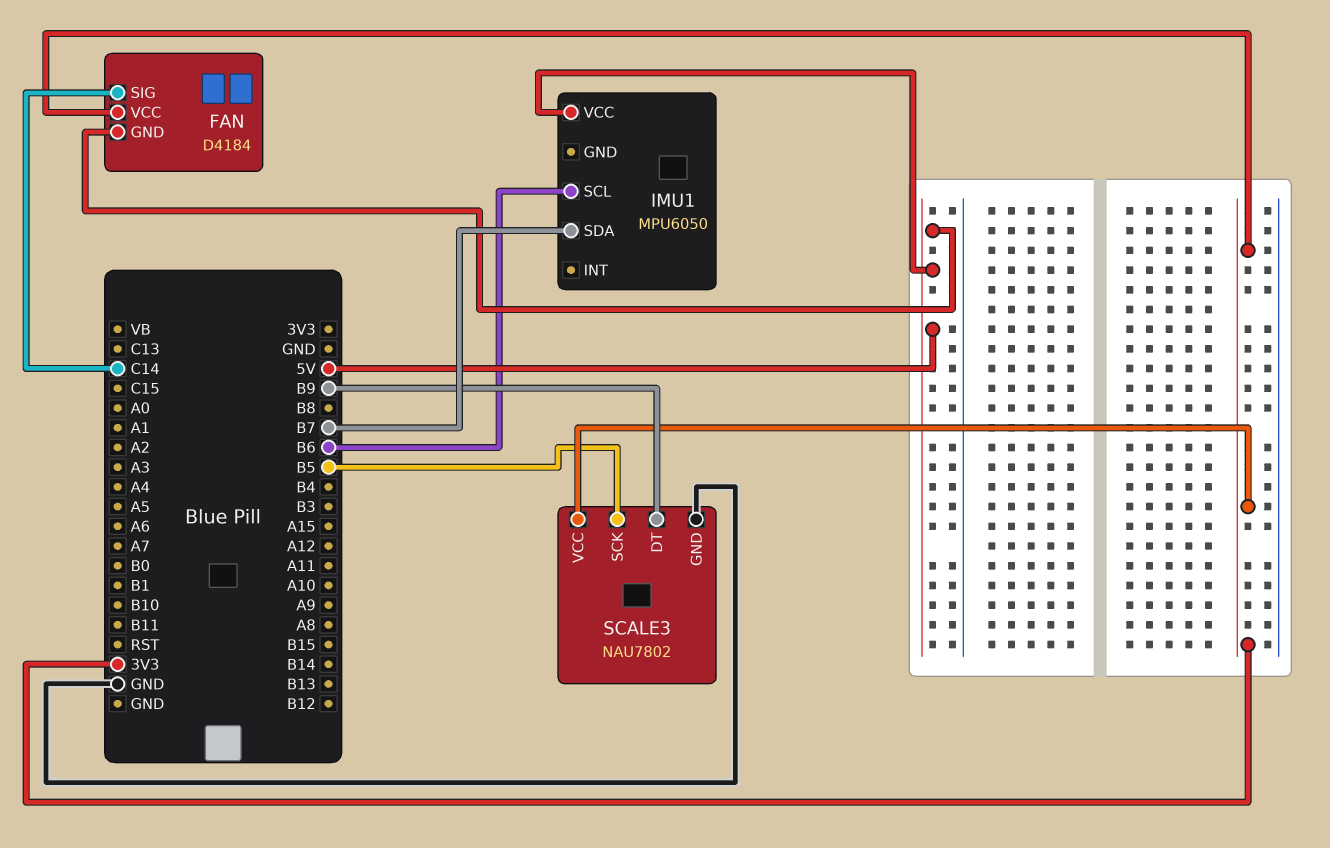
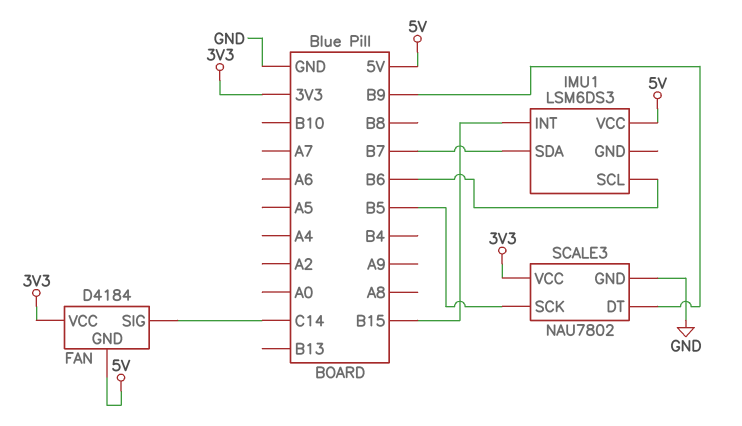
IMU1: MPU6050 -> LSM6DS3
IMU1 pin INT: none -> B15

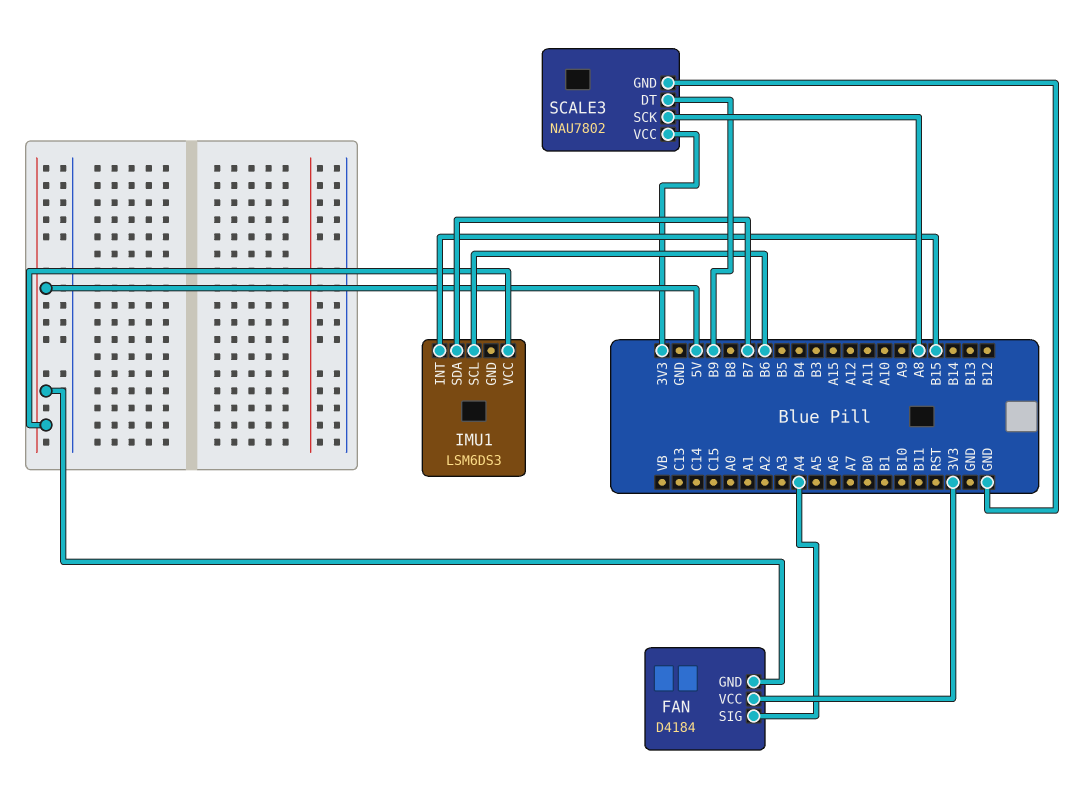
FAN pin SIG: C14 -> A4
SCALE3 pin SCK: B5 -> A8

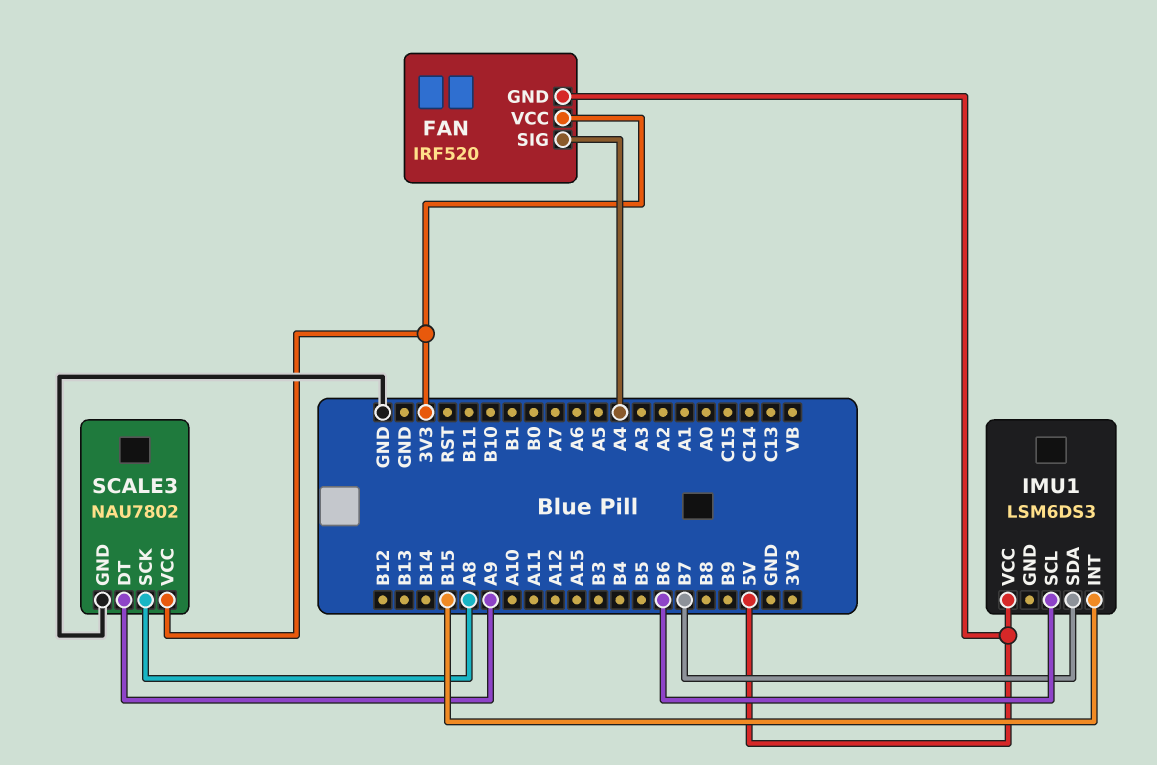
FAN: D4184 -> IRF520
SCALE3 pin DT: B9 -> A9

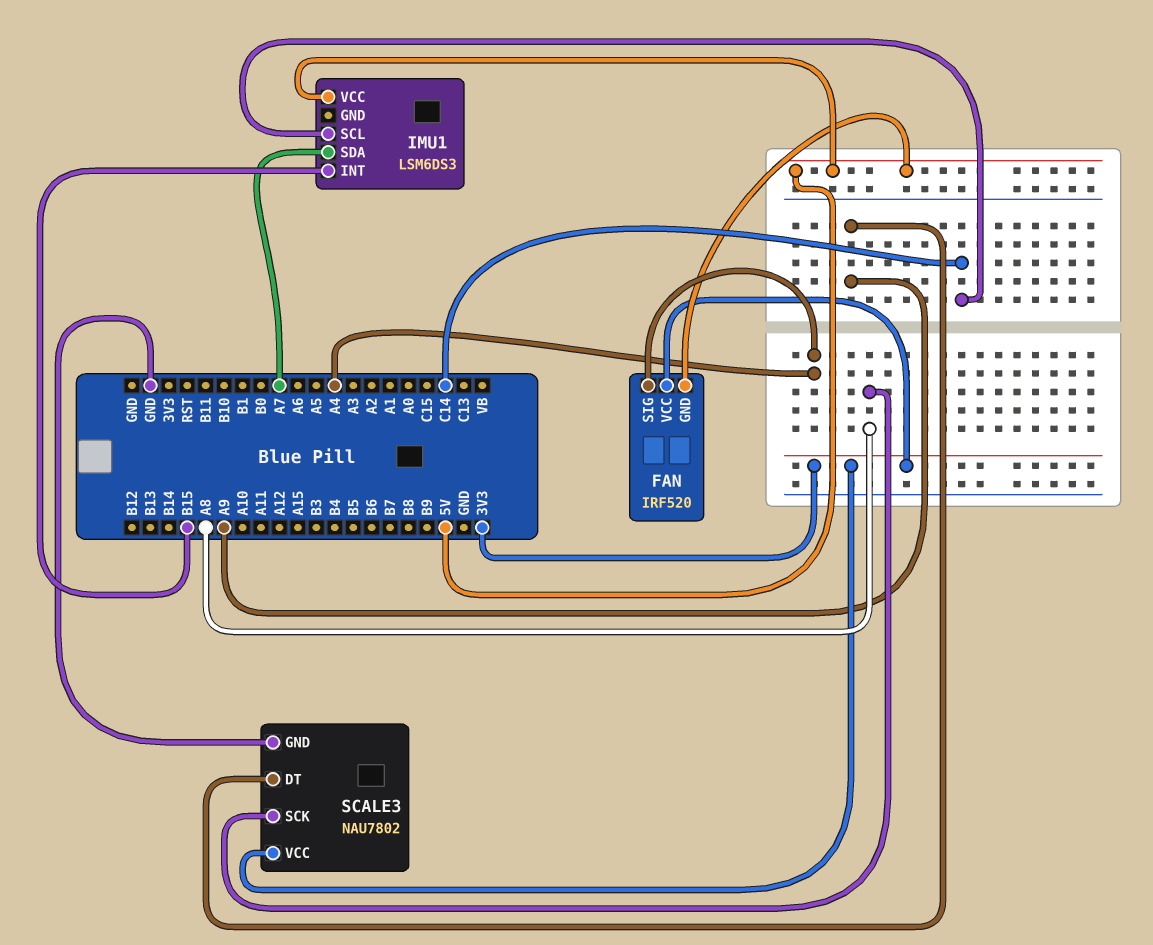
IMU1 pin SCL: B6 -> C14
IMU1 pin SDA: B7 -> A7

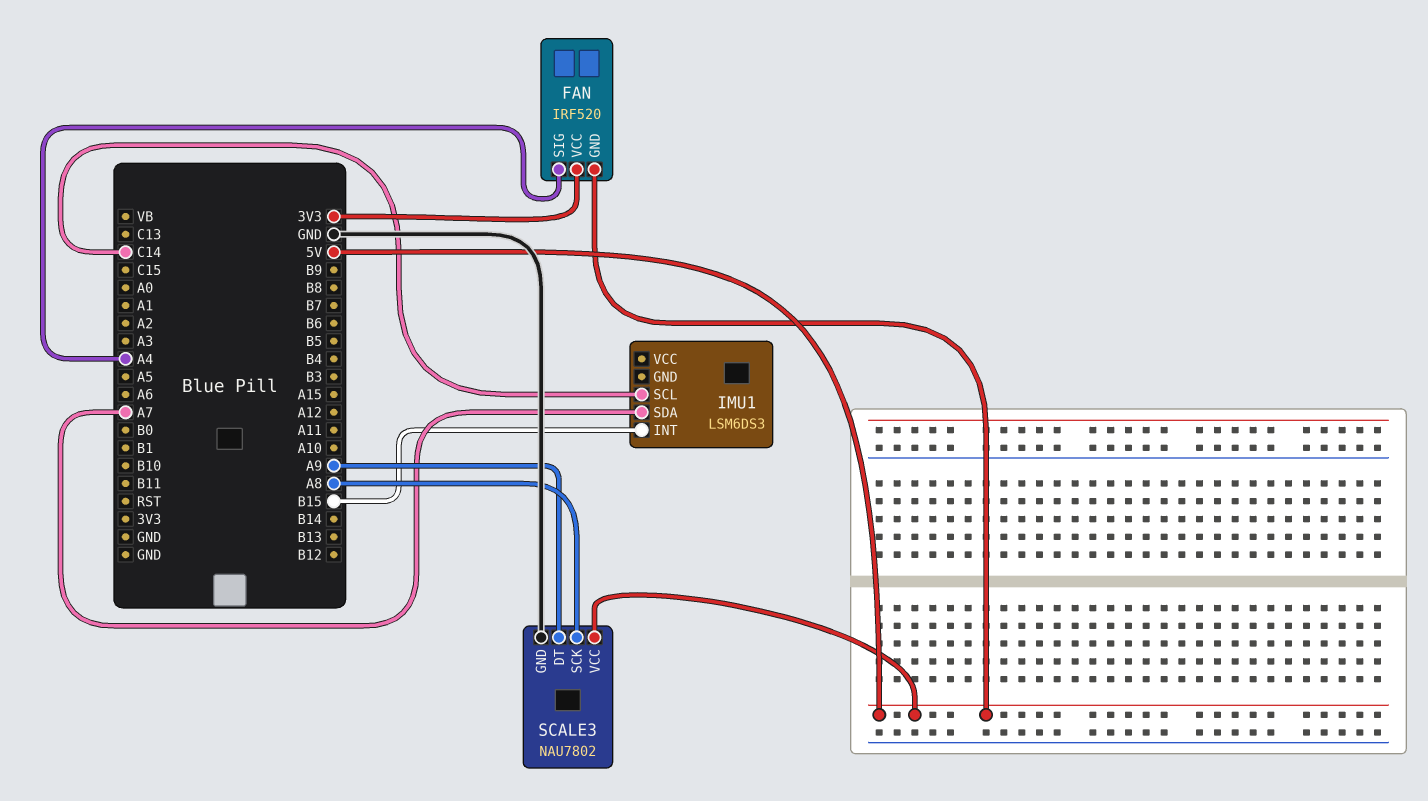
IMU1 pin VCC: 5V -> none
SCALE3 pin VCC: 3V3 -> 5V

